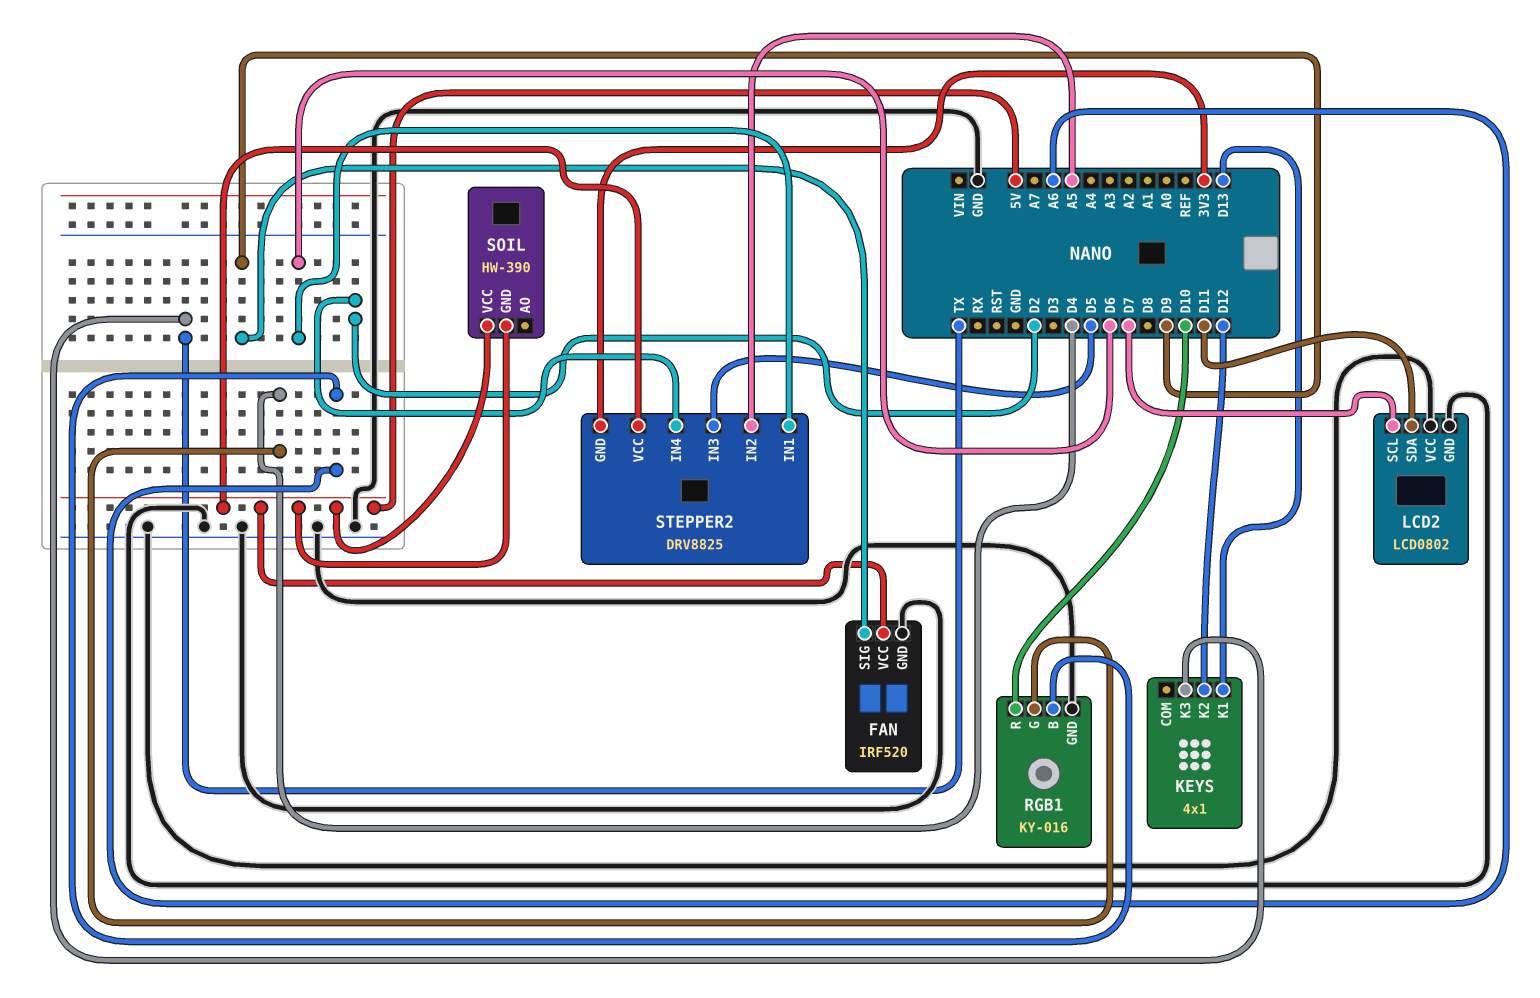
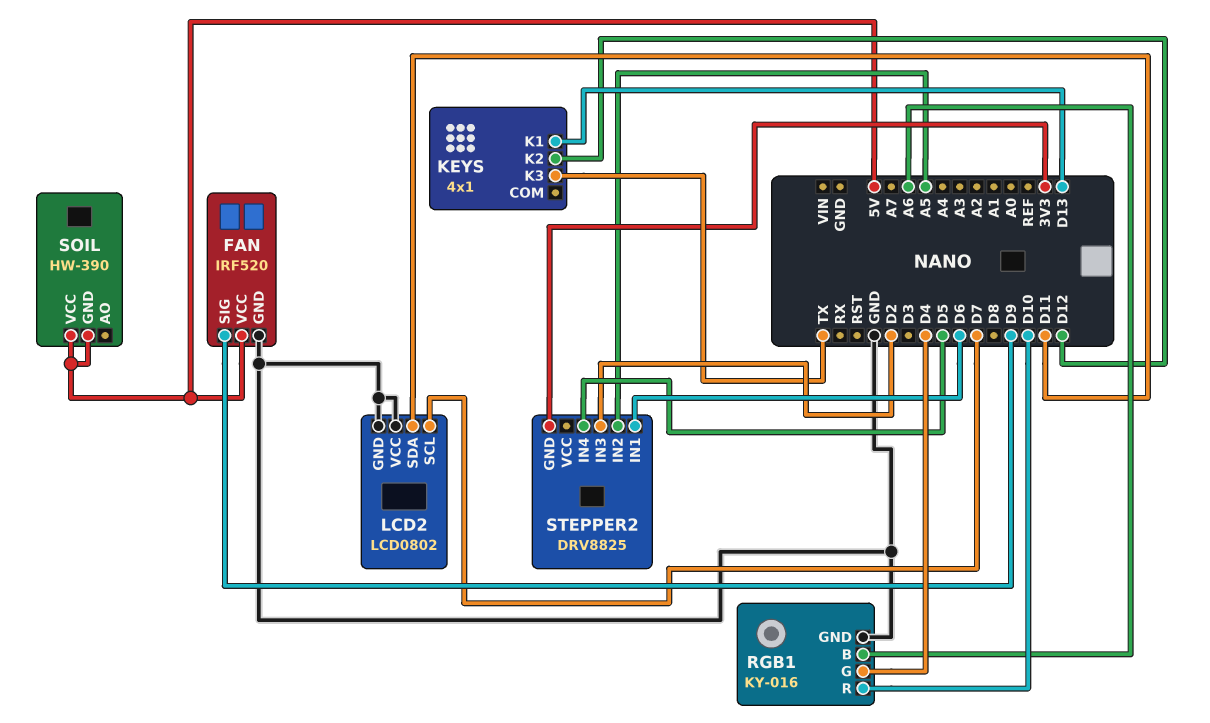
STEPPER2 pin IN3: D5 -> D2
STEPPER2 pin IN4: D2 -> D5
STEPPER2 pin VCC: 5V -> none

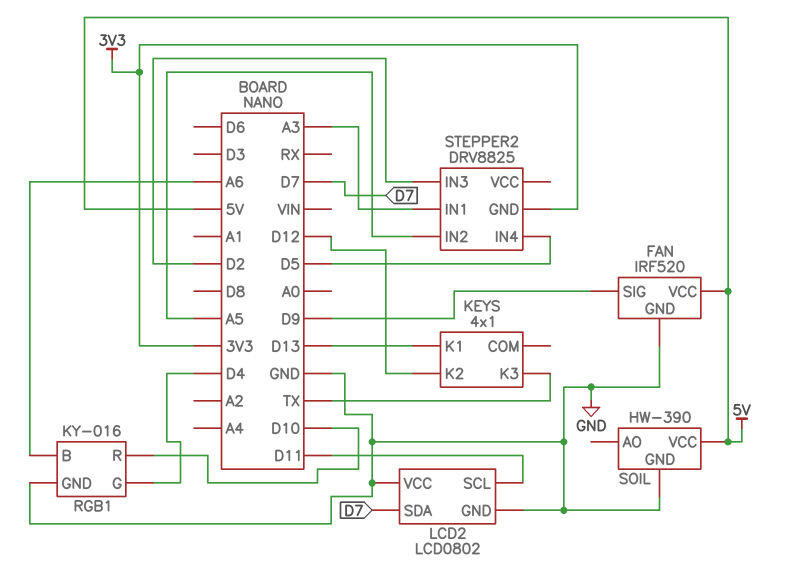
LCD2 pin SCL: D7 -> D11
LCD2 pin SDA: D11 -> D7
SOIL pin GND: 5V -> GND
STEPPER2 pin IN1: D6 -> A3

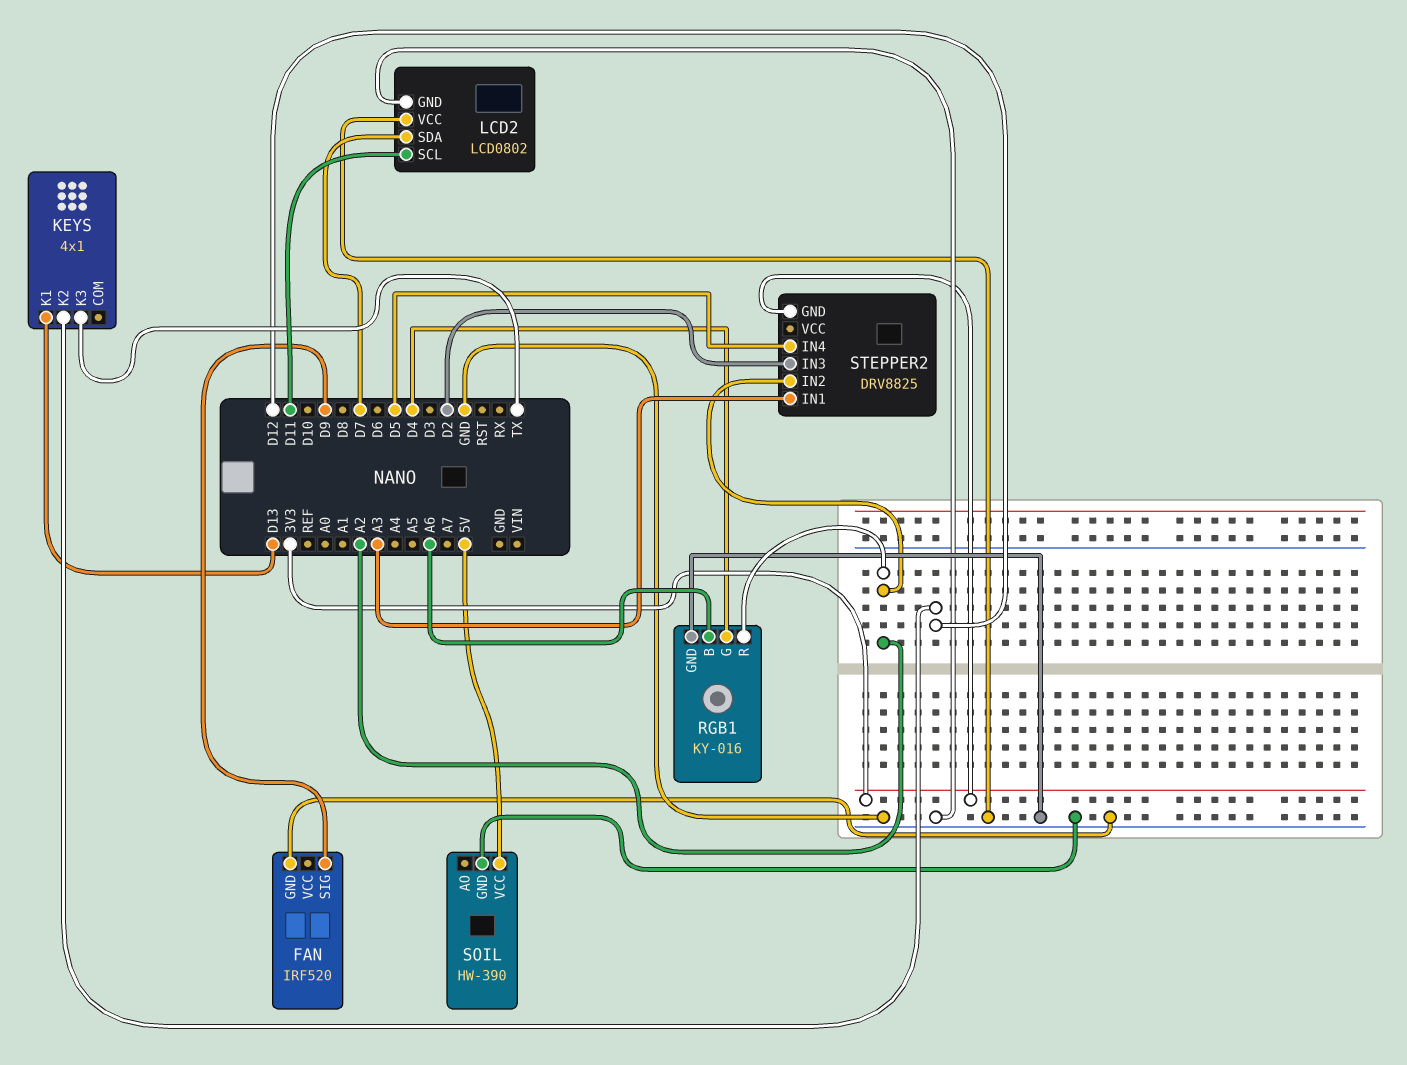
FAN pin VCC: 5V -> none
RGB1 pin R: D10 -> A2
STEPPER2 pin IN2: A5 -> A2

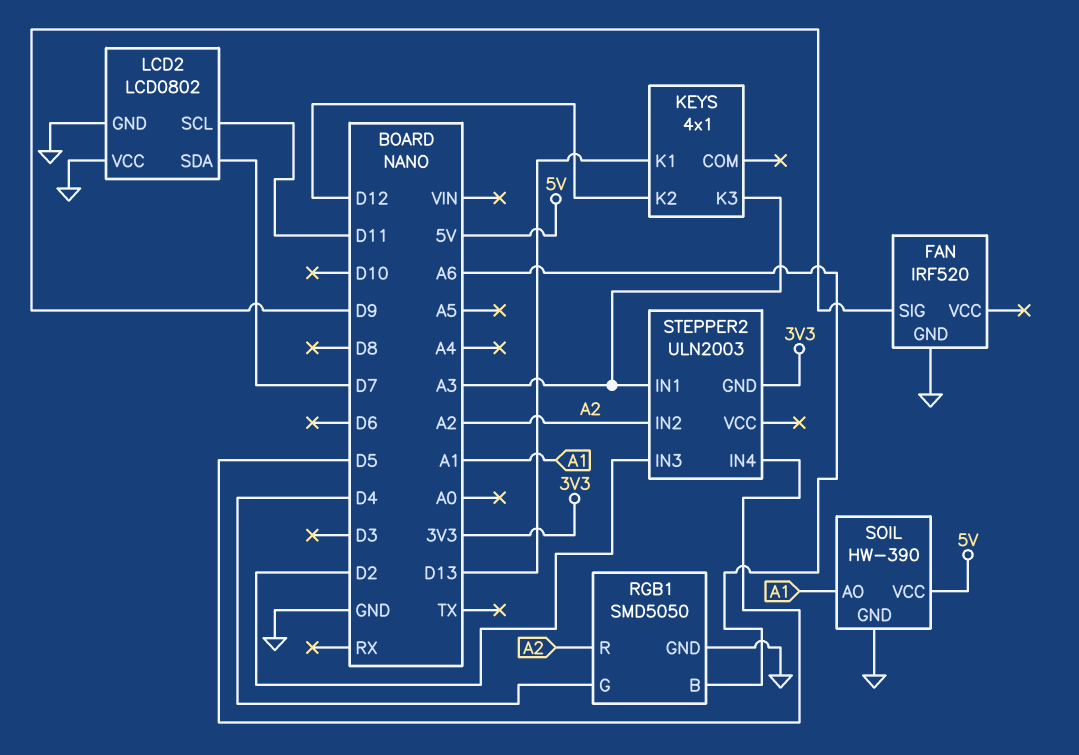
KEYS pin K3: TX -> A3
RGB1: KY-016 -> SMD5050
SOIL pin AO: none -> A1
STEPPER2: DRV8825 -> ULN2003

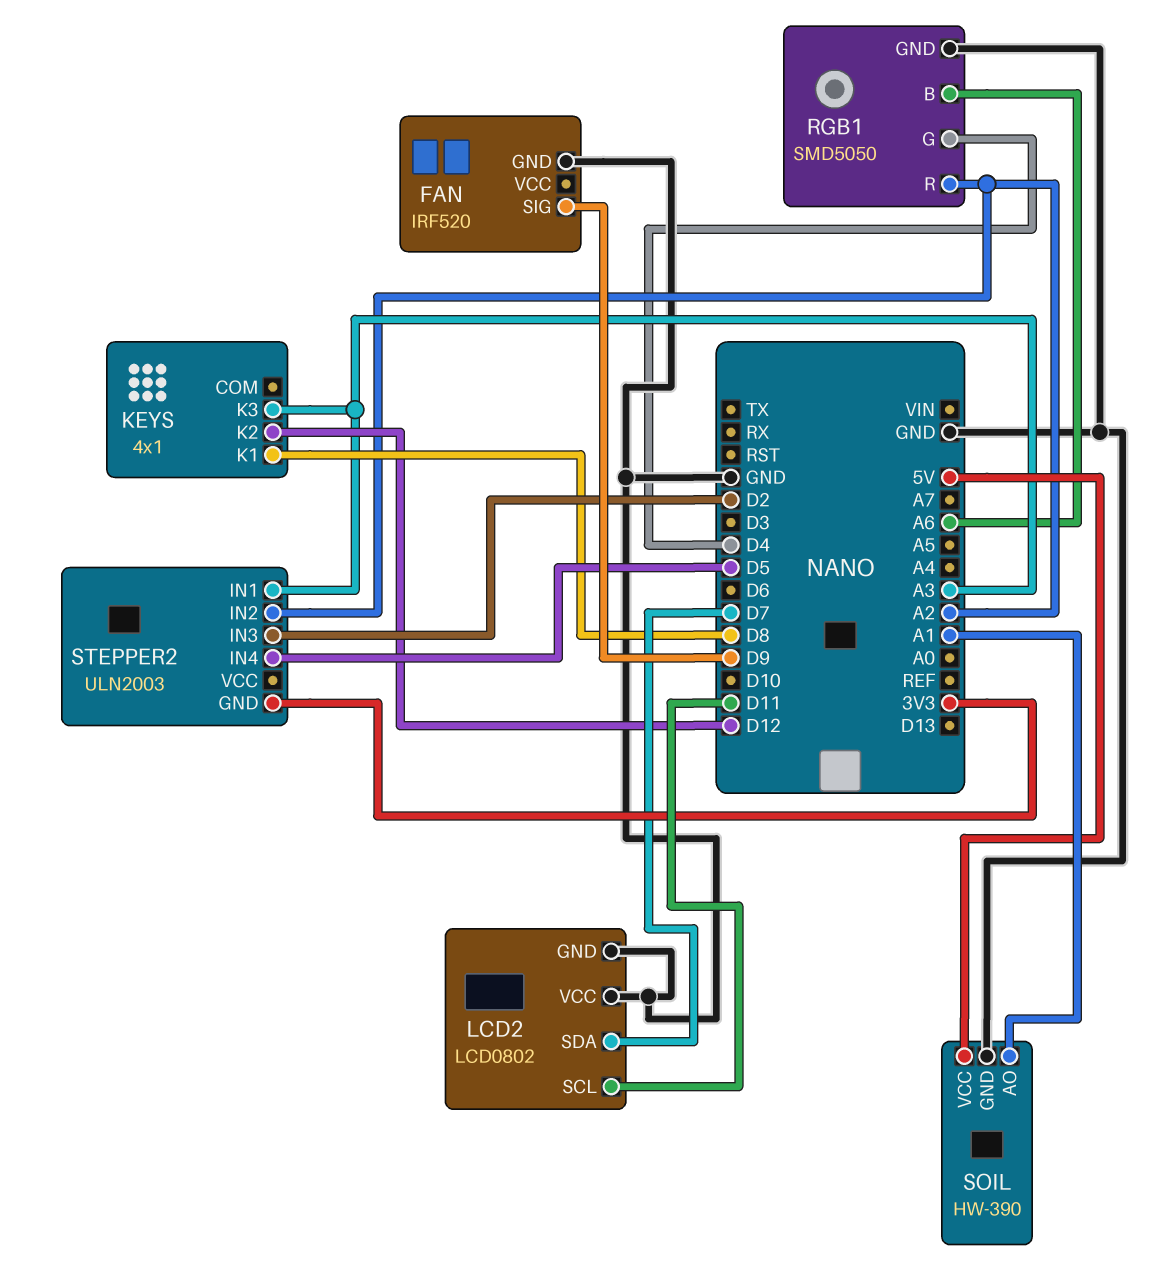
KEYS pin K1: D13 -> D8

